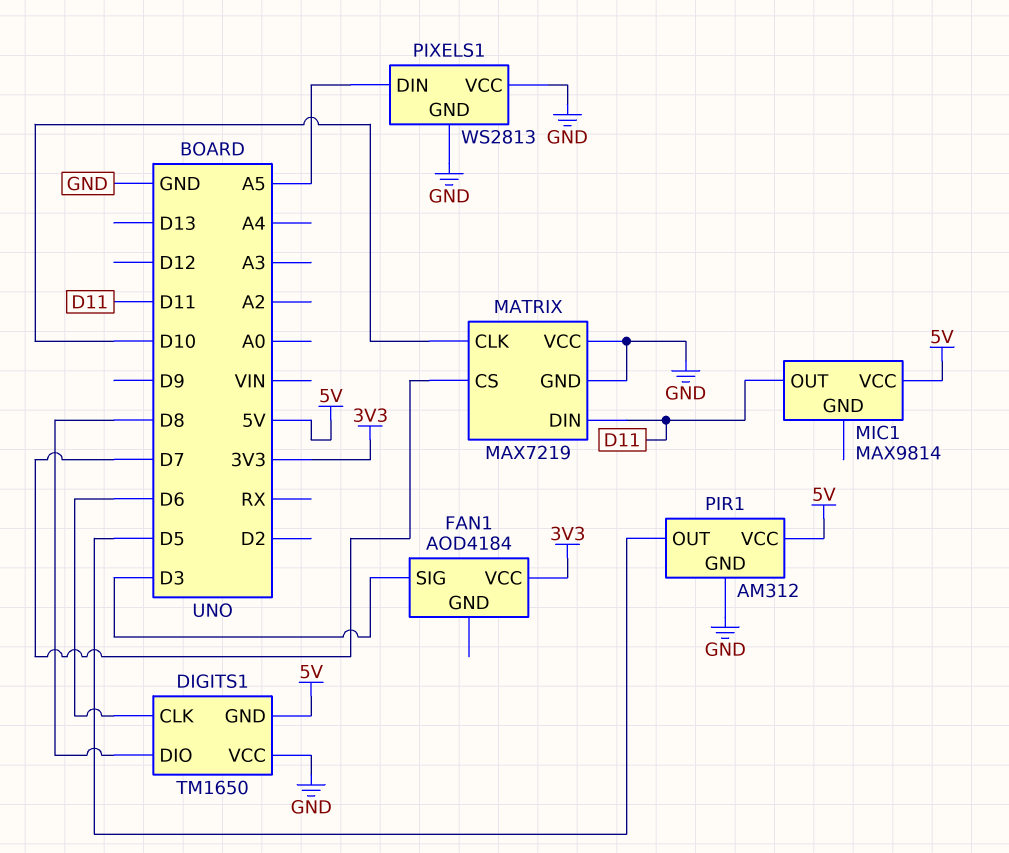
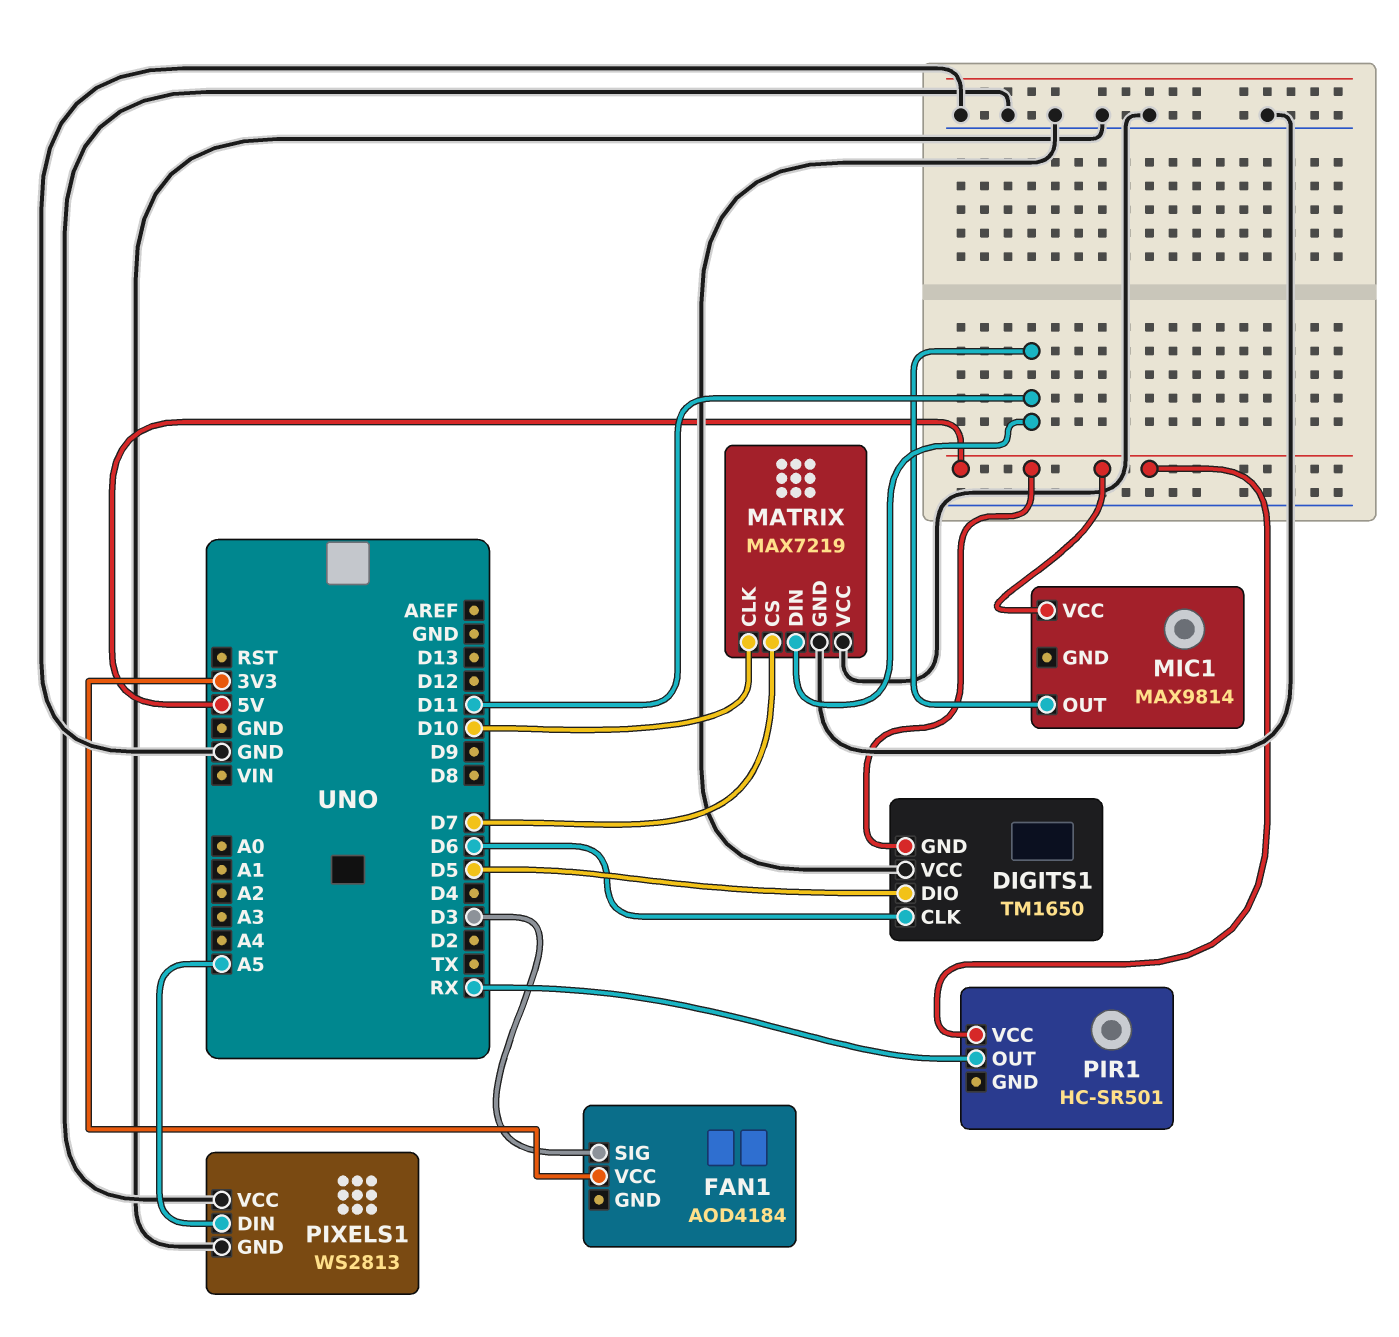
DIGITS1 pin DIO: D8 -> D5
PIR1: AM312 -> HC-SR501
PIR1 pin GND: GND -> none
PIR1 pin OUT: D5 -> RX

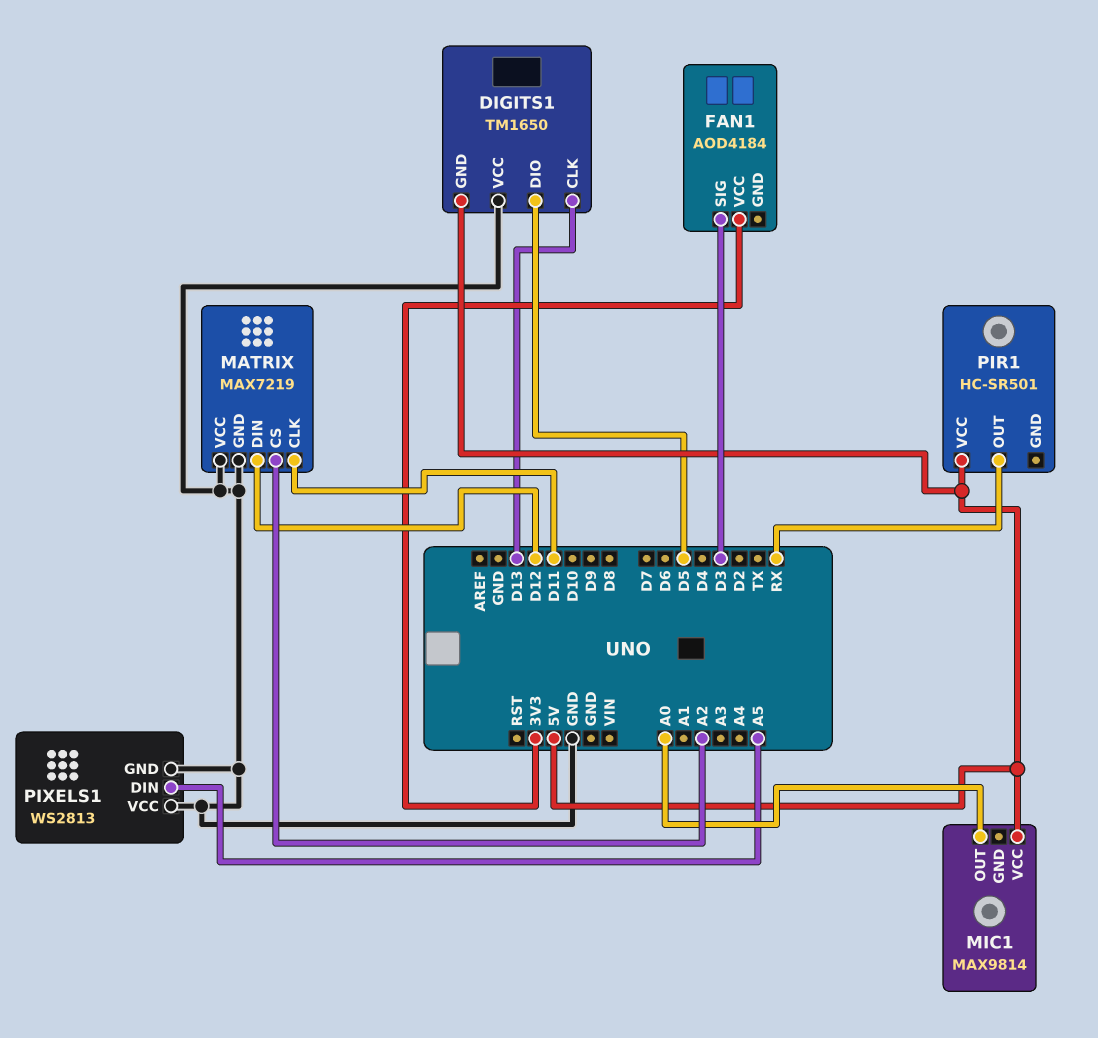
DIGITS1 pin CLK: D6 -> D13
MATRIX pin CLK: D10 -> D11
MATRIX pin CS: D7 -> A2
MATRIX pin DIN: D11 -> D12
MIC1 pin OUT: D11 -> A0

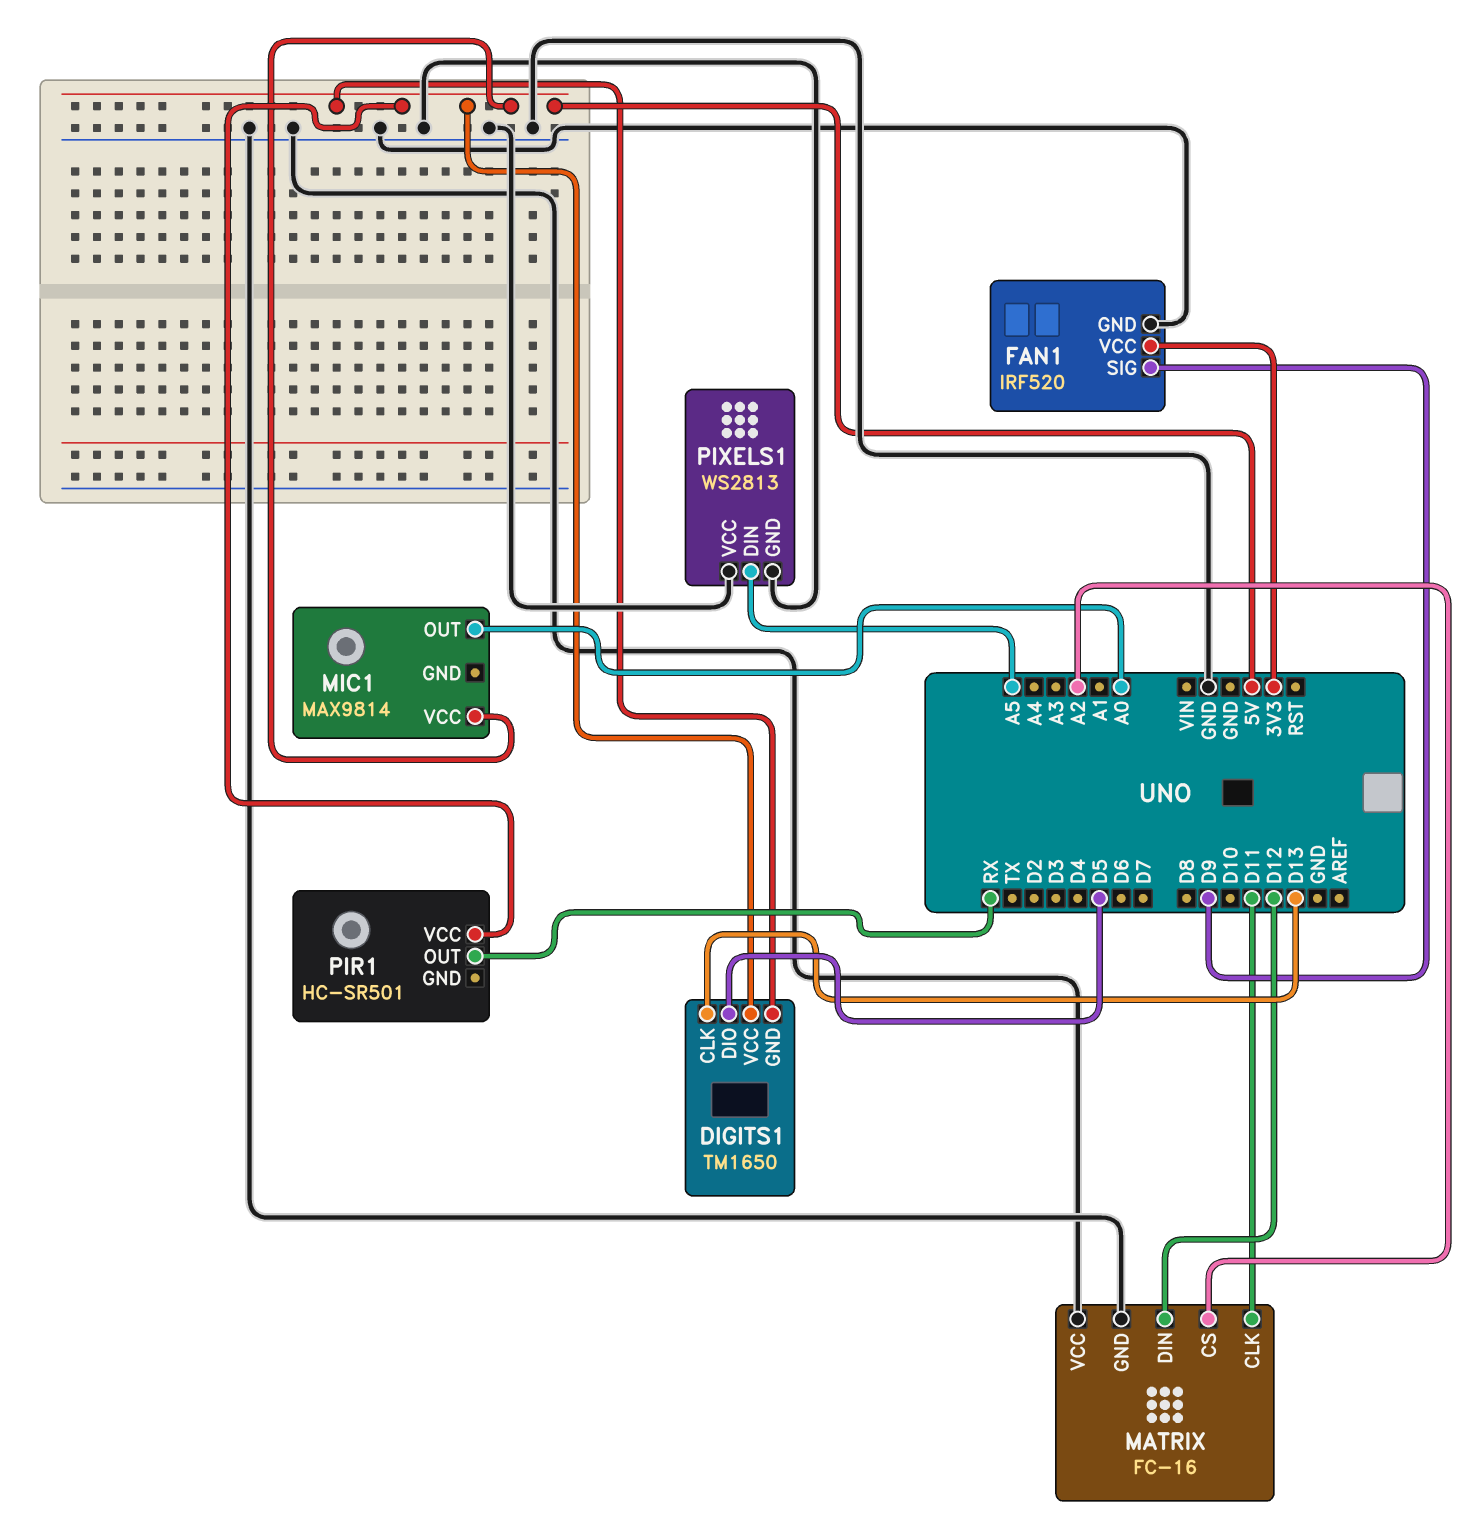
DIGITS1 pin VCC: GND -> 5V
FAN1: AOD4184 -> IRF520
FAN1 pin GND: none -> GND
FAN1 pin SIG: D3 -> D9
MATRIX: MAX7219 -> FC-16

